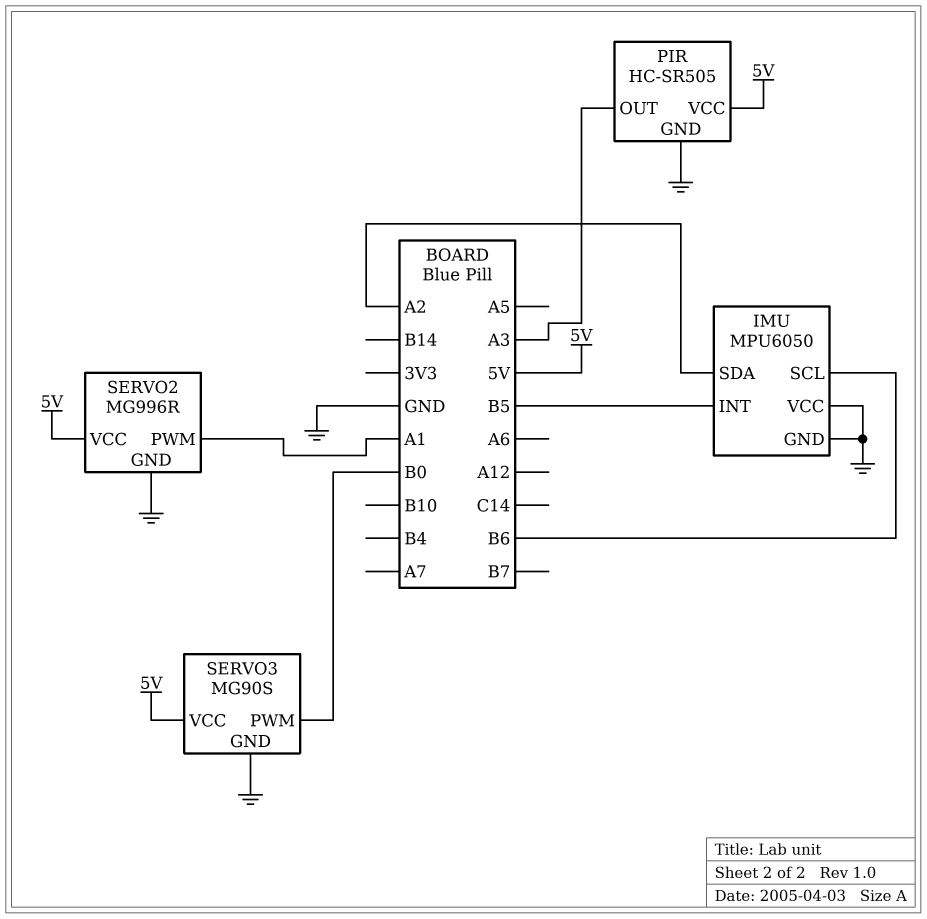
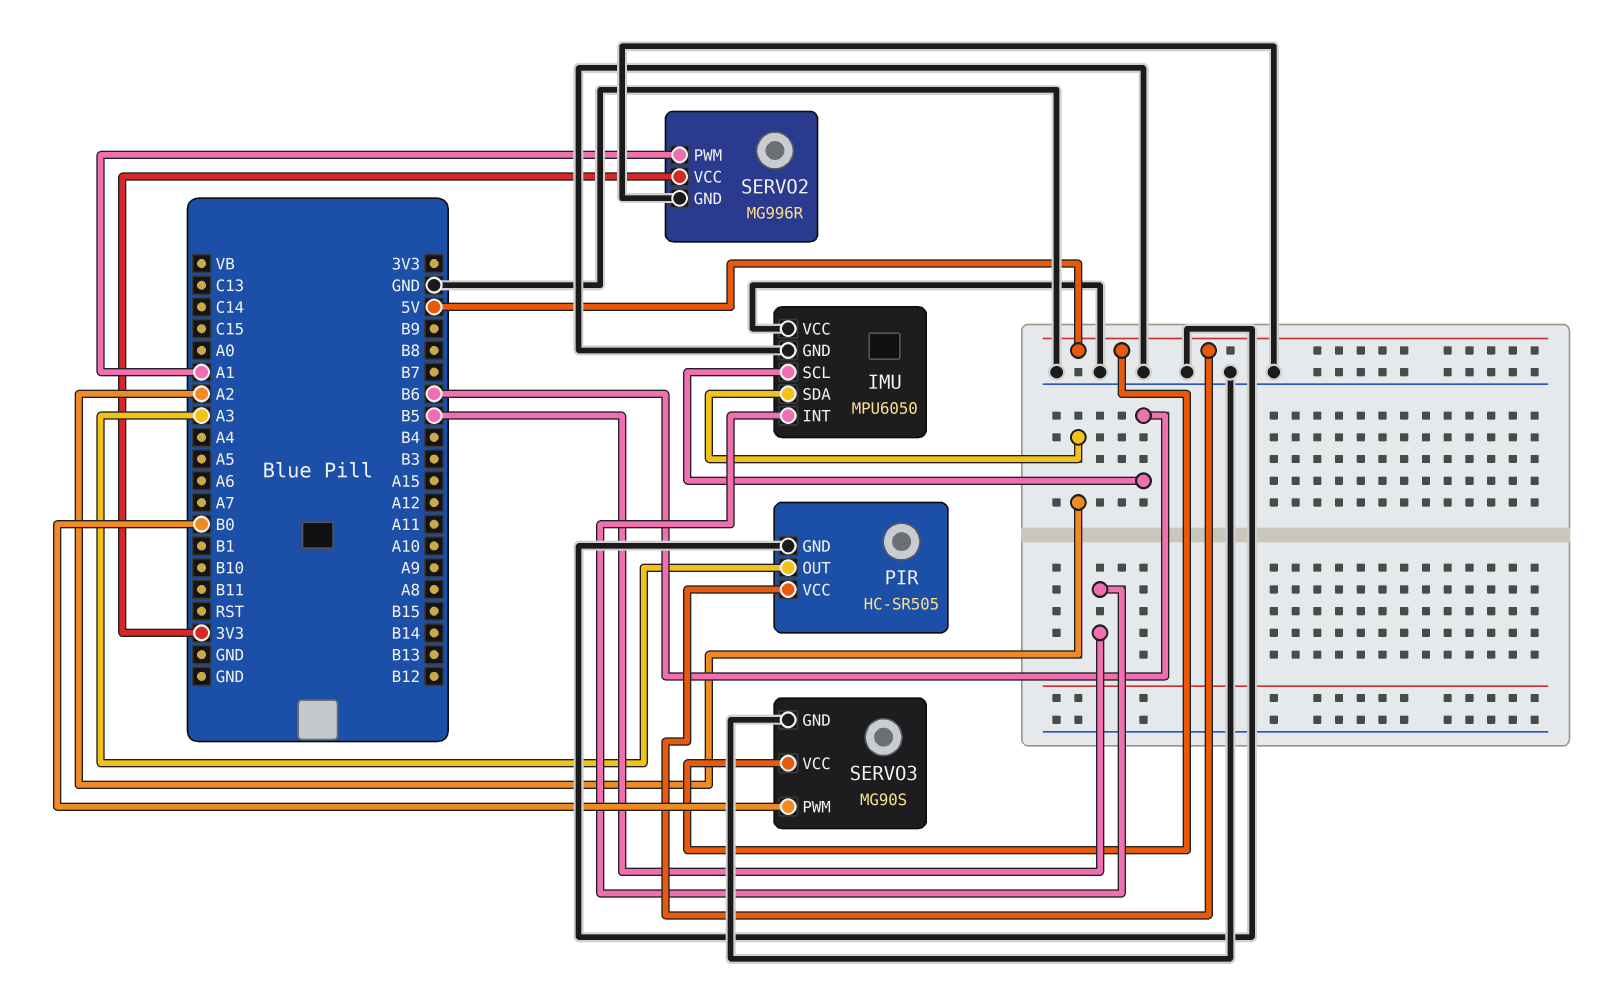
SERVO2 pin VCC: 5V -> 3V3

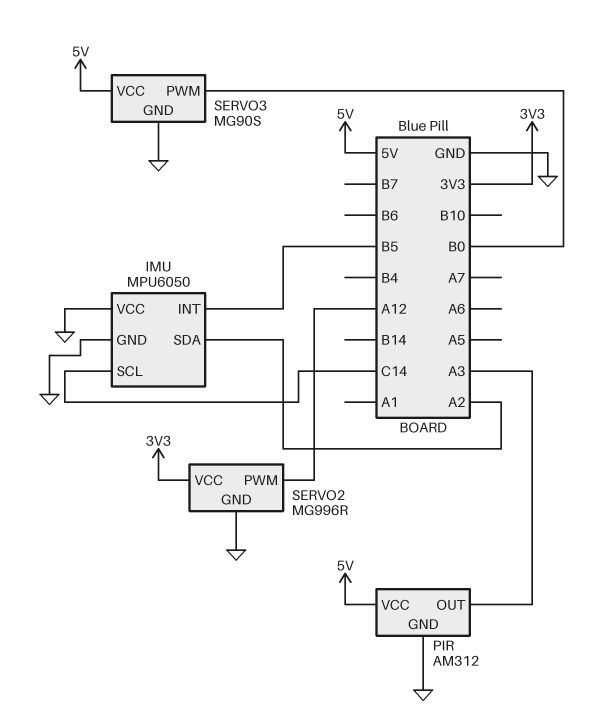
IMU pin SCL: B6 -> C14
PIR: HC-SR505 -> AM312
SERVO2 pin PWM: A1 -> A12

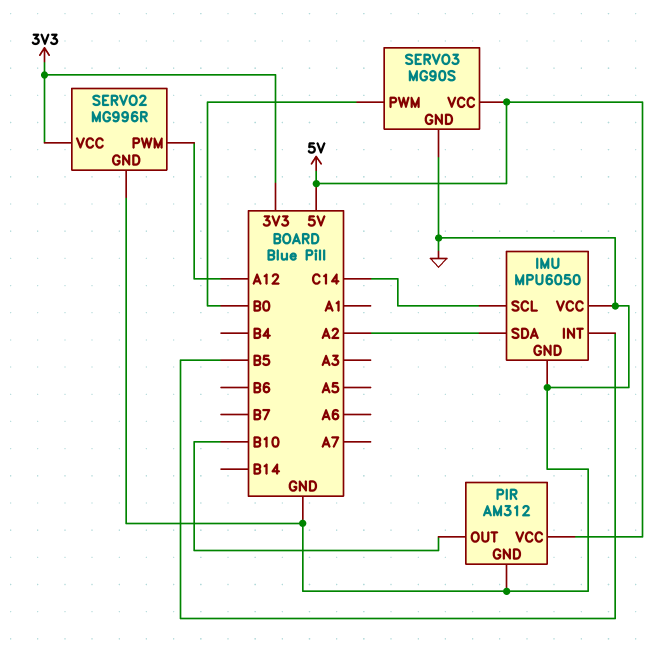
PIR pin OUT: A3 -> B10

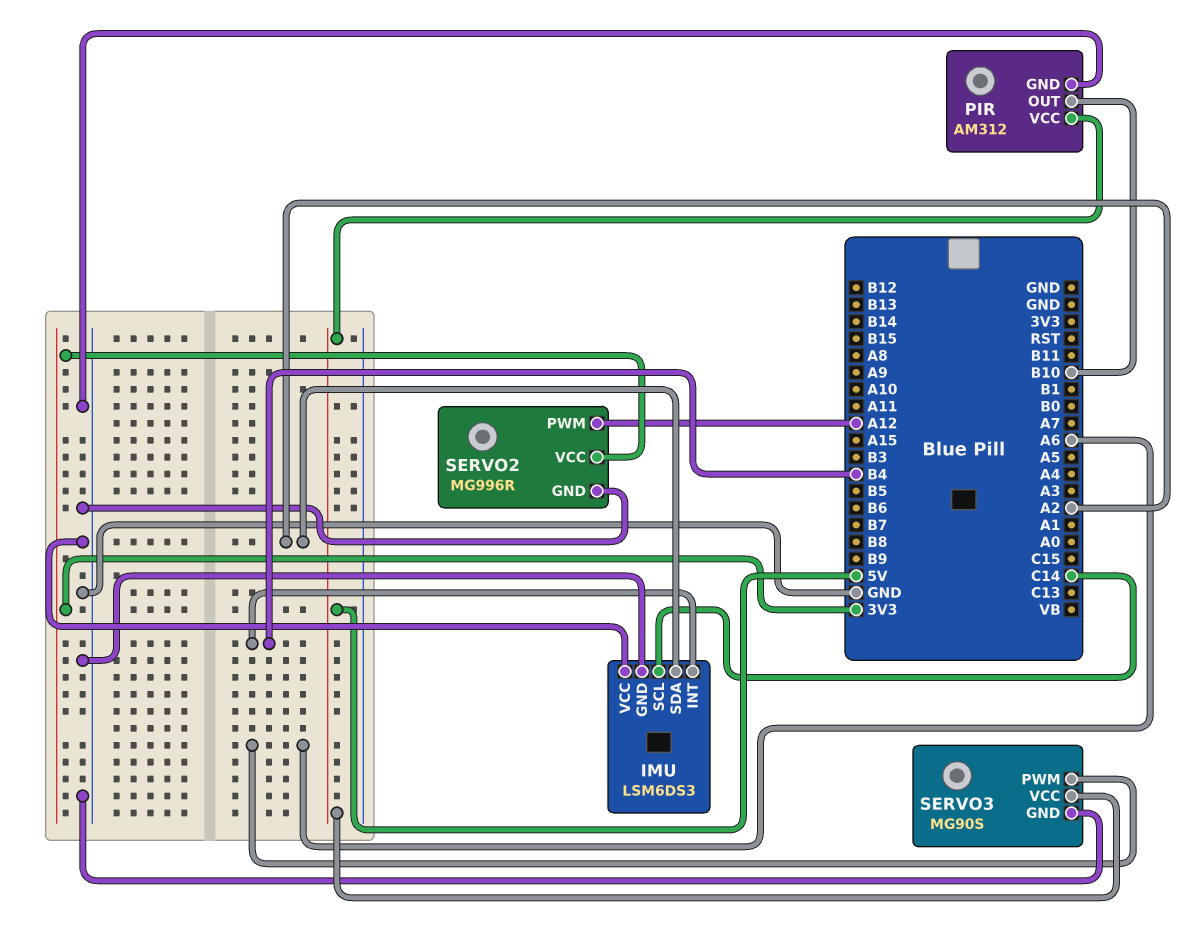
IMU: MPU6050 -> LSM6DS3
IMU pin INT: B5 -> B4
SERVO3 pin PWM: B0 -> A6

